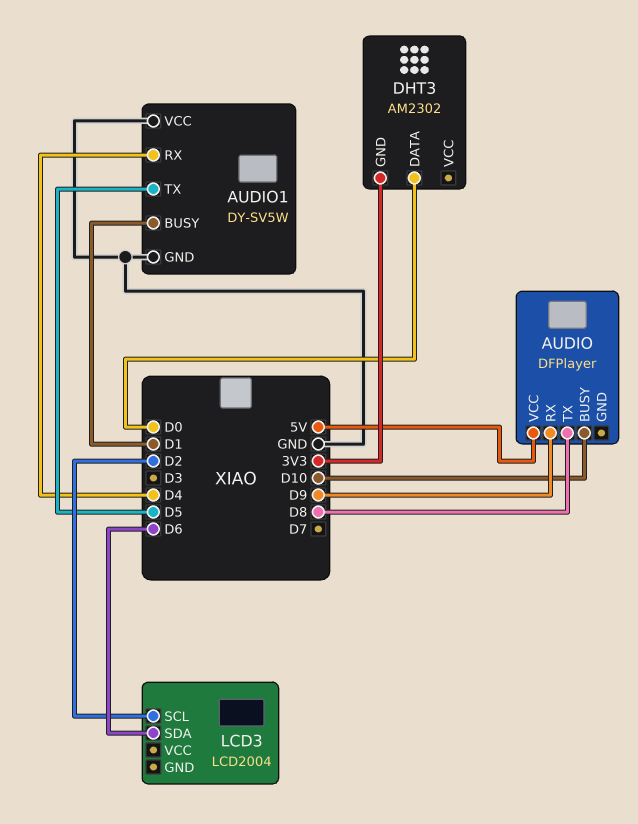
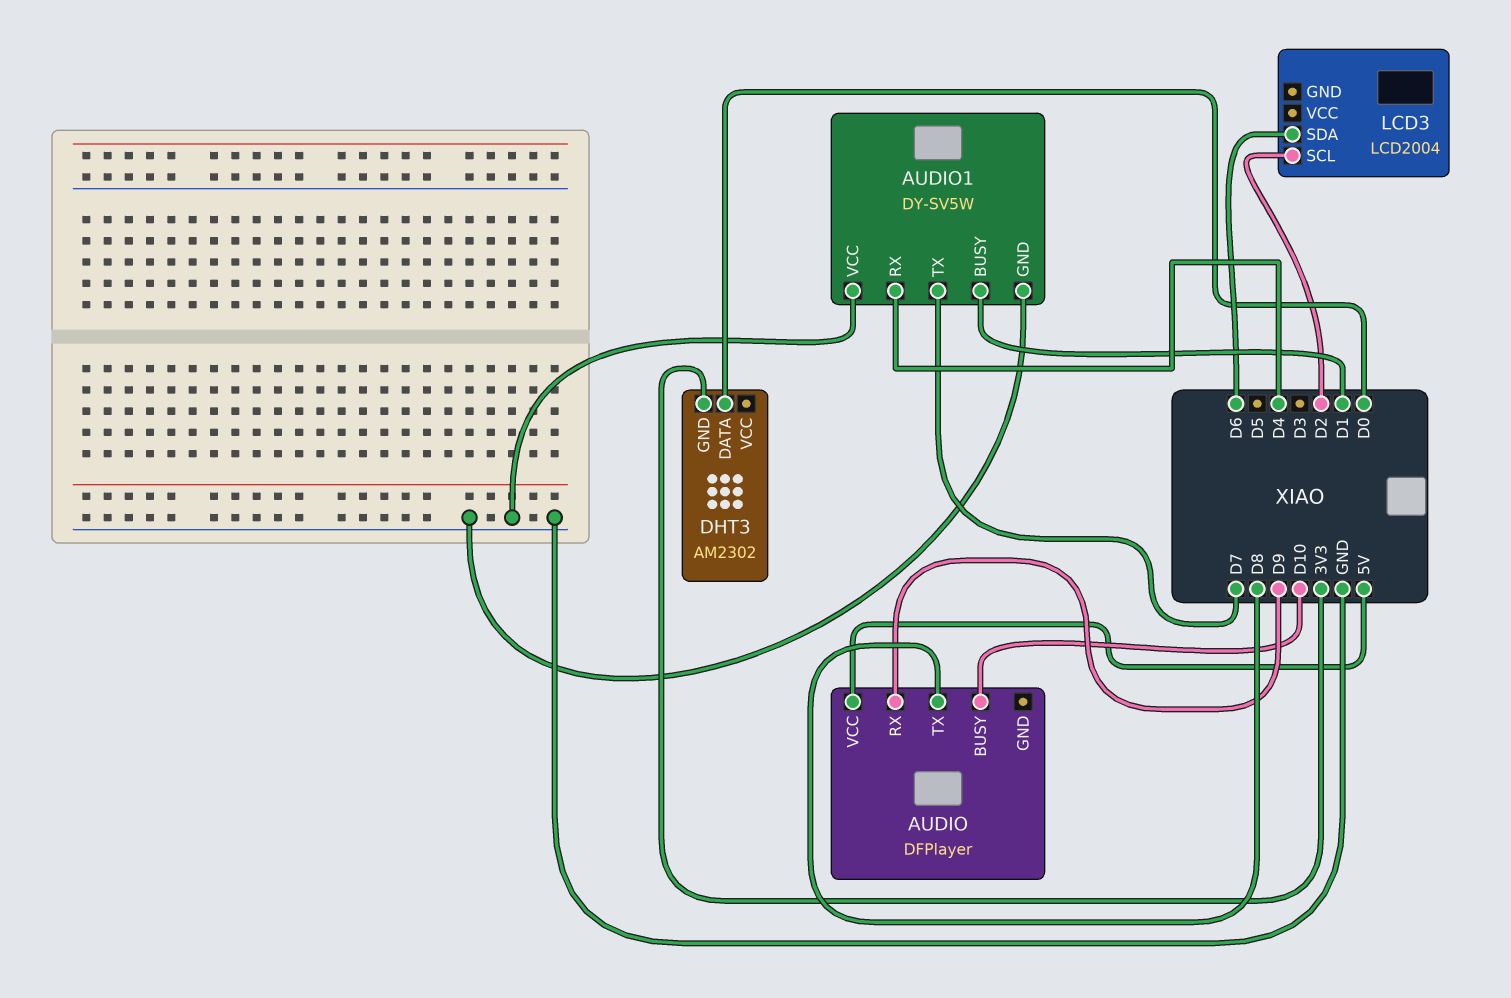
AUDIO1 pin TX: D5 -> D7

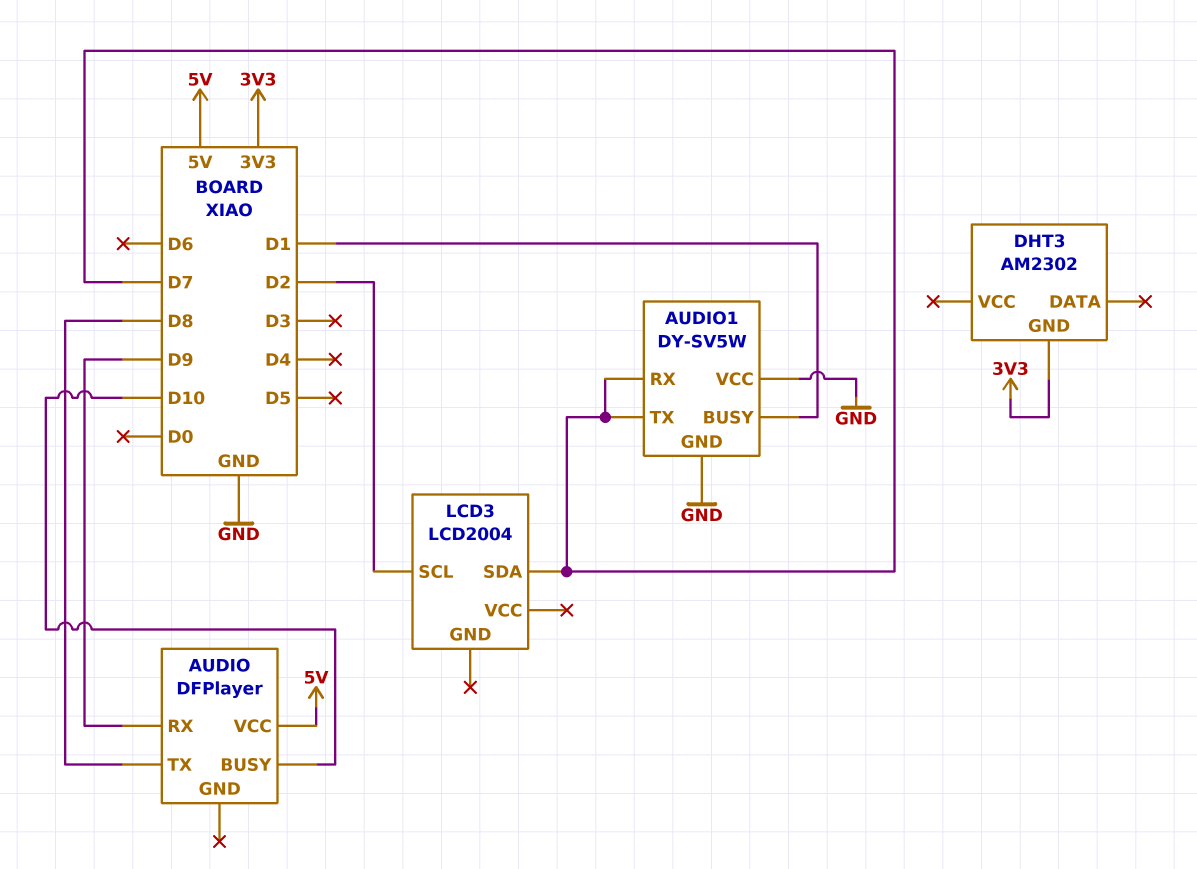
AUDIO1 pin RX: D4 -> D7
DHT3 pin DATA: D0 -> none
LCD3 pin SDA: D6 -> D7

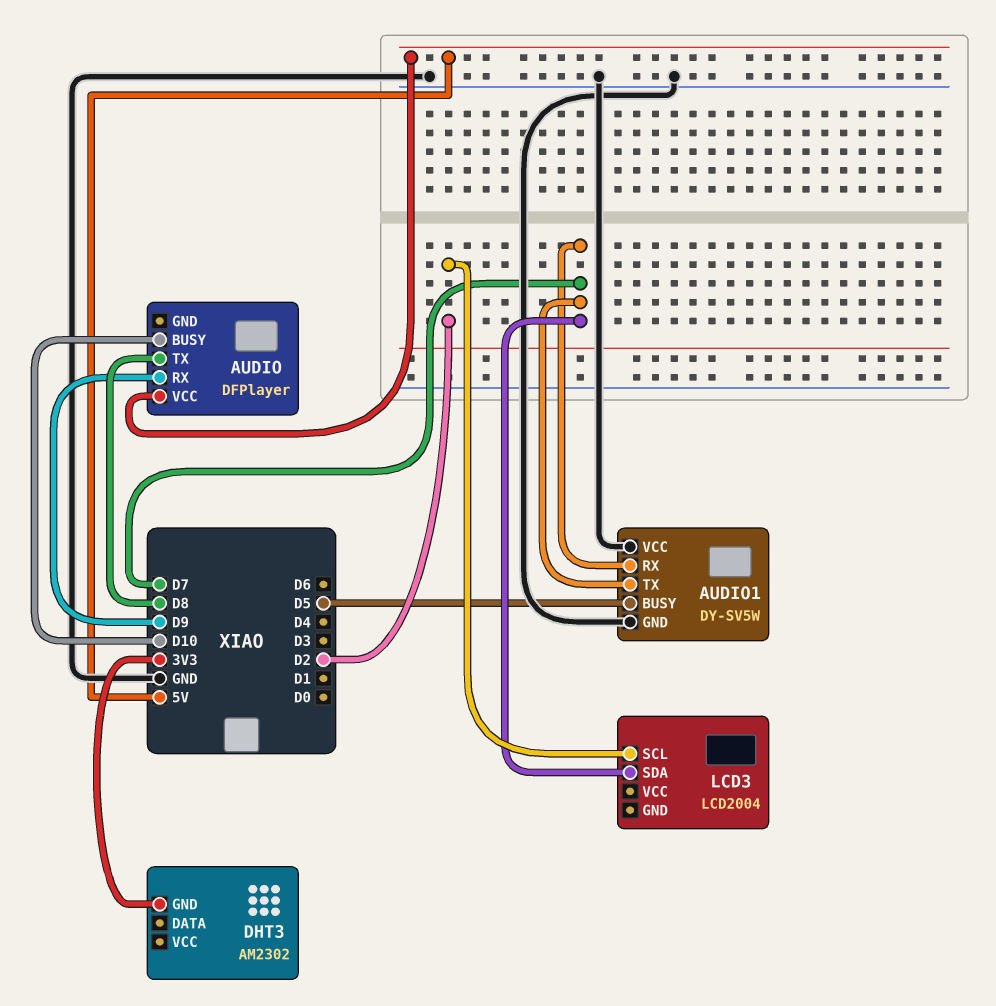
AUDIO1 pin BUSY: D1 -> D5

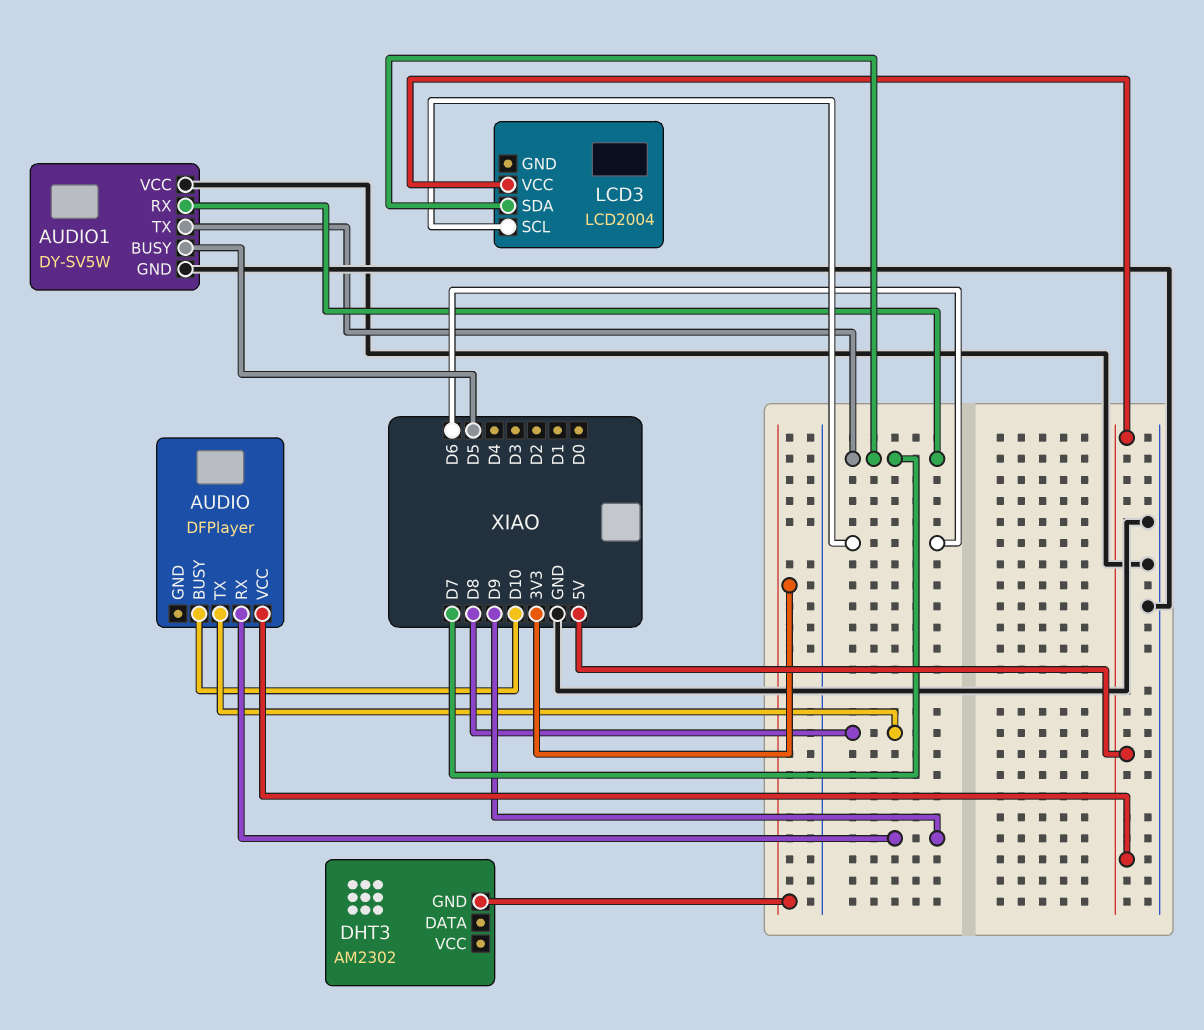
LCD3 pin SCL: D2 -> D6
LCD3 pin VCC: none -> 5V

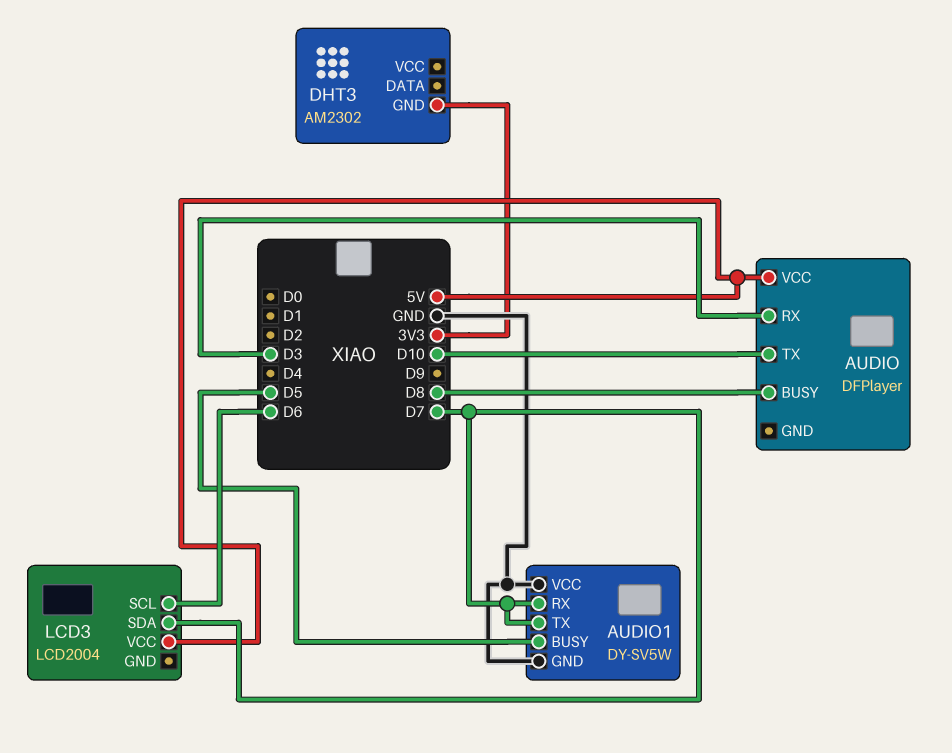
AUDIO pin BUSY: D10 -> D8
AUDIO pin RX: D9 -> D3
AUDIO pin TX: D8 -> D10

